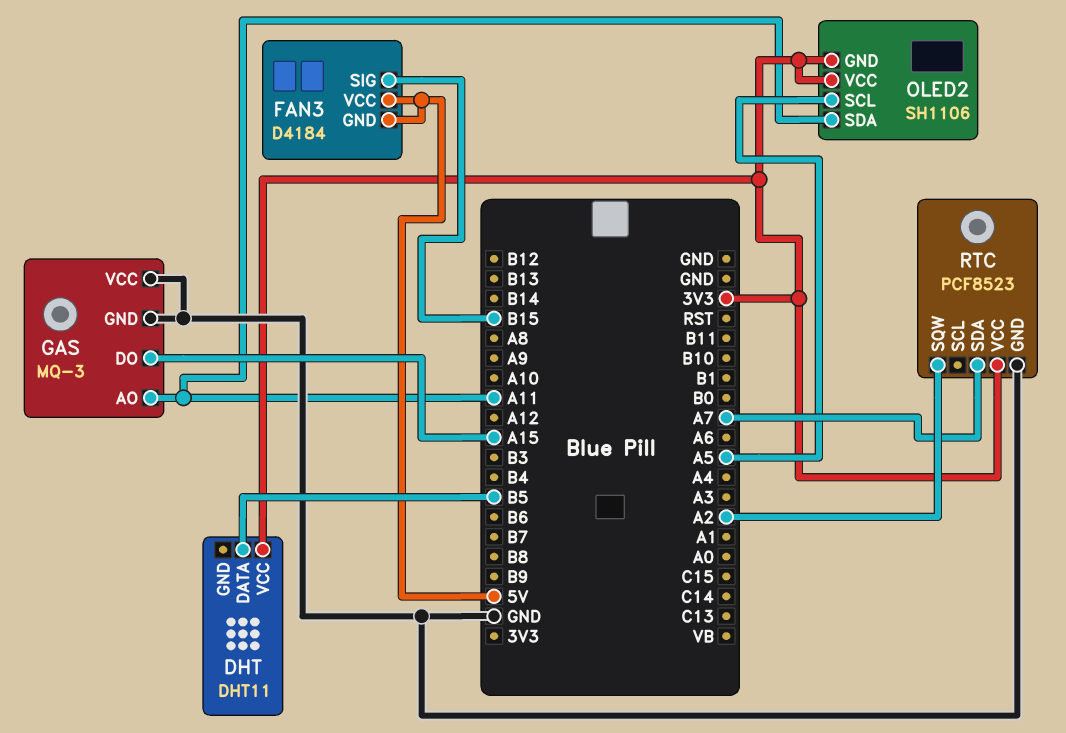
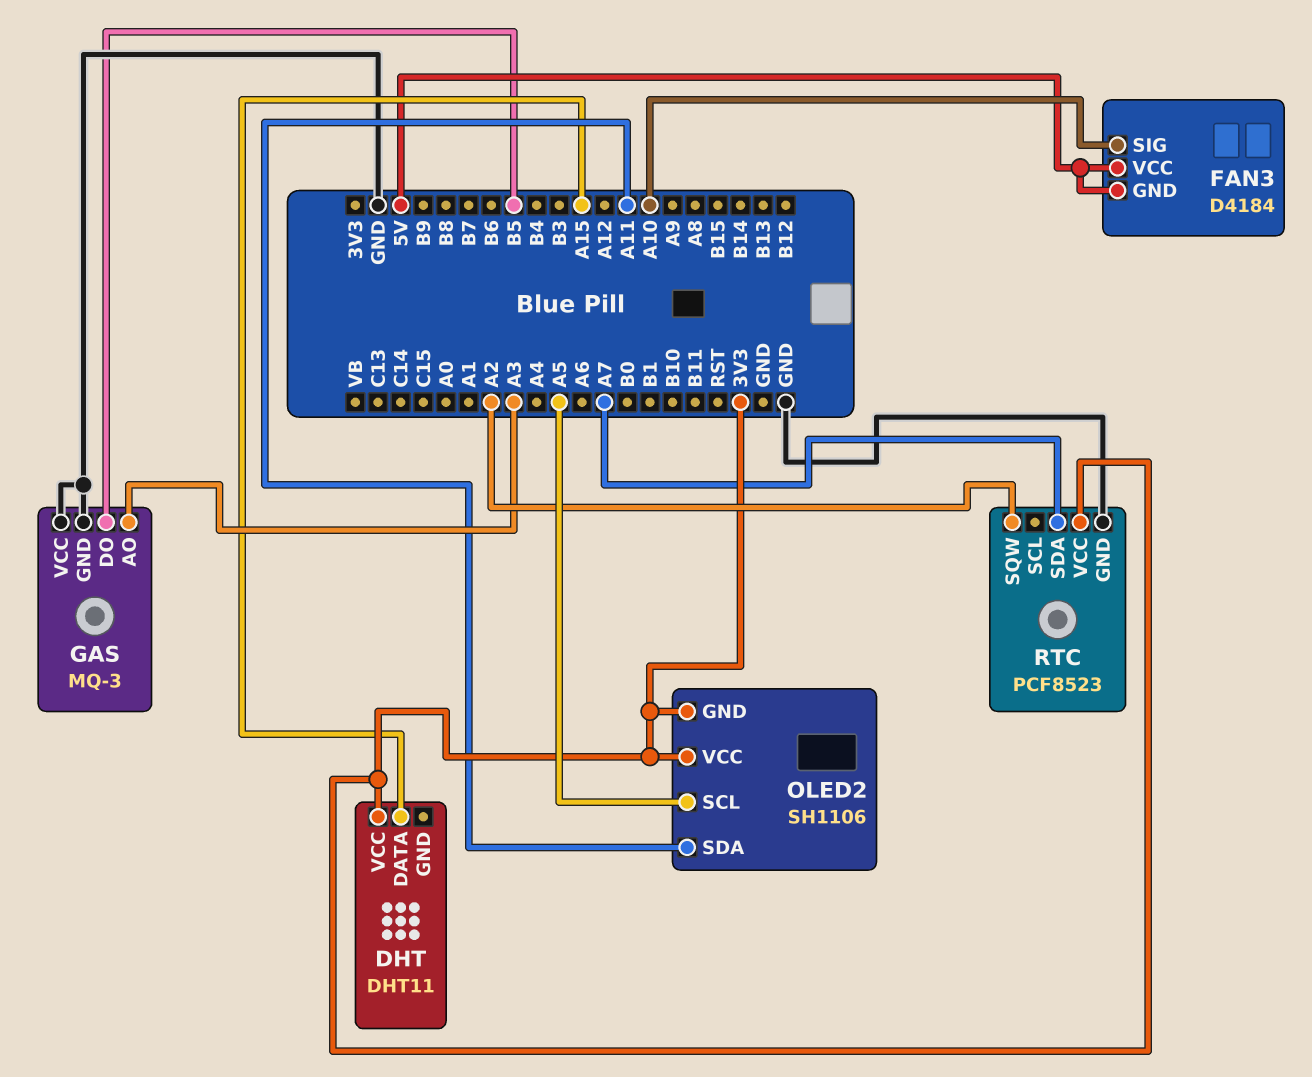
DHT pin DATA: B5 -> A15
FAN3 pin SIG: B15 -> A10
GAS pin AO: A11 -> A3
GAS pin DO: A15 -> B5

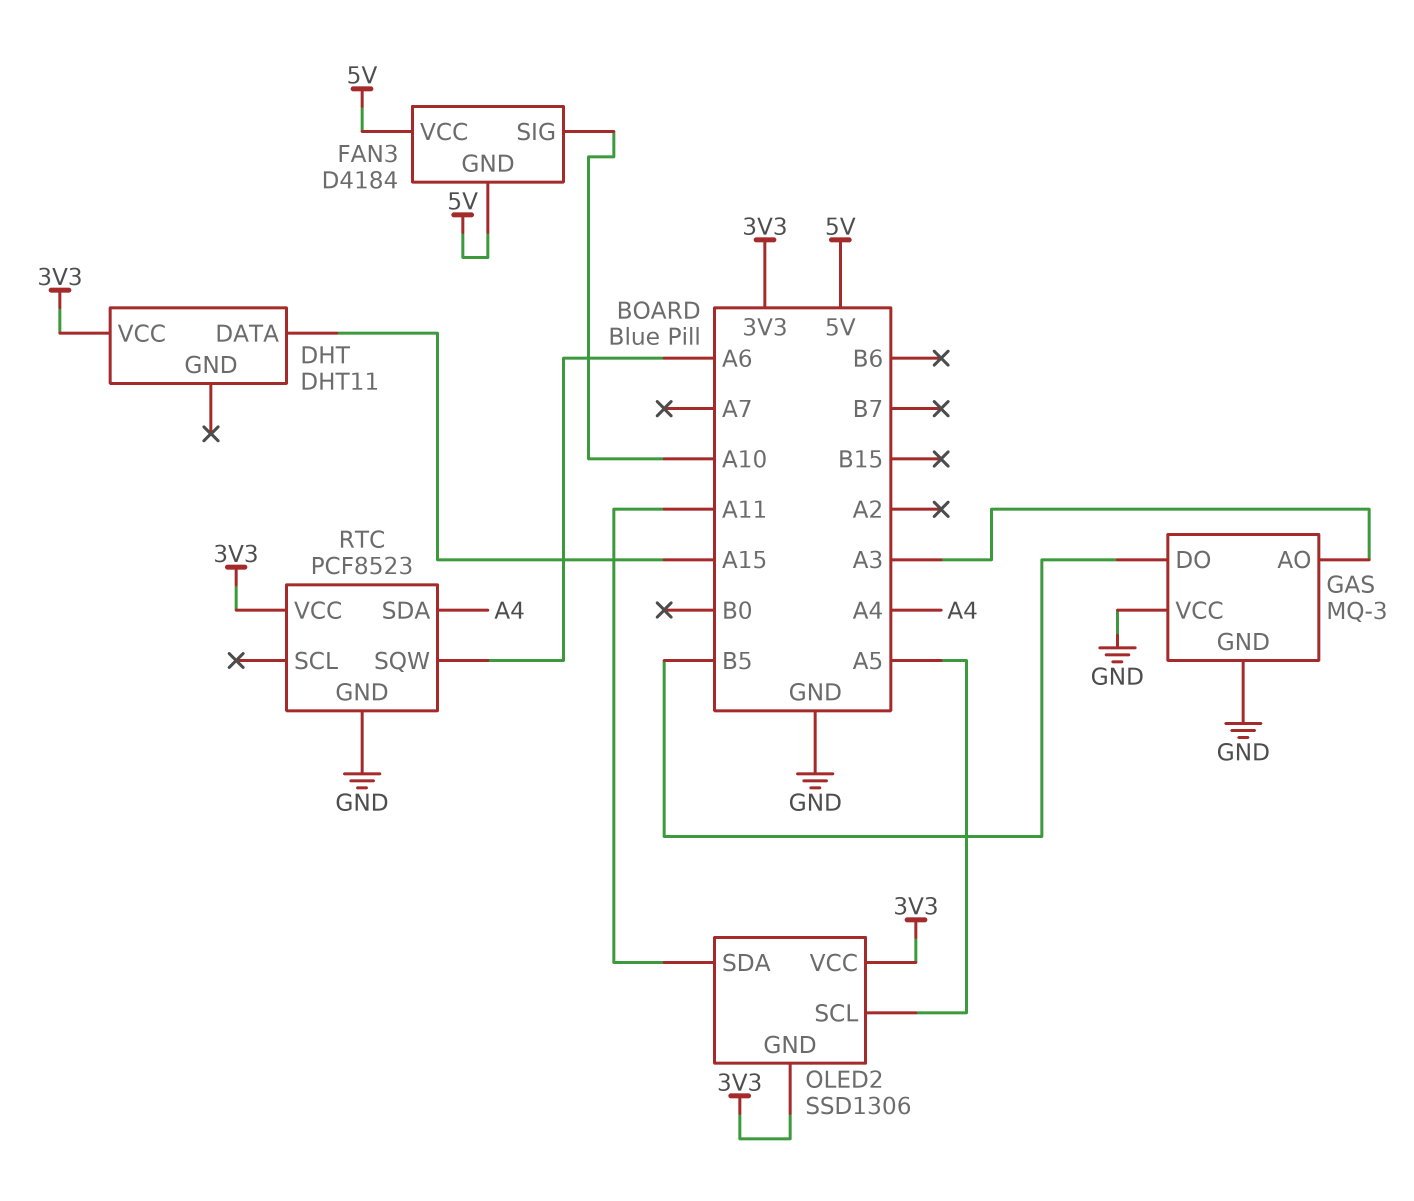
OLED2: SH1106 -> SSD1306
RTC pin SDA: A7 -> A4
RTC pin SQW: A2 -> A6

